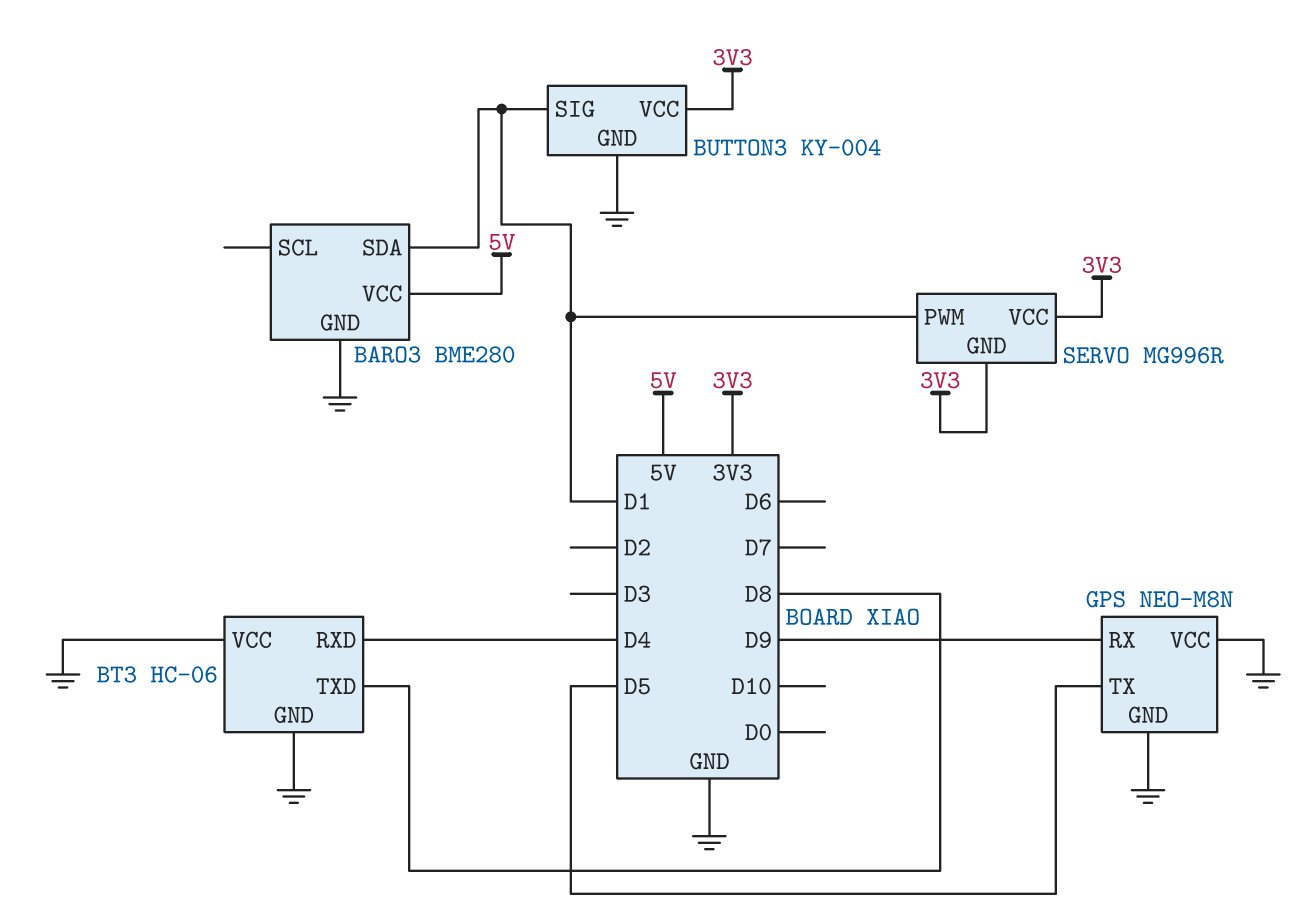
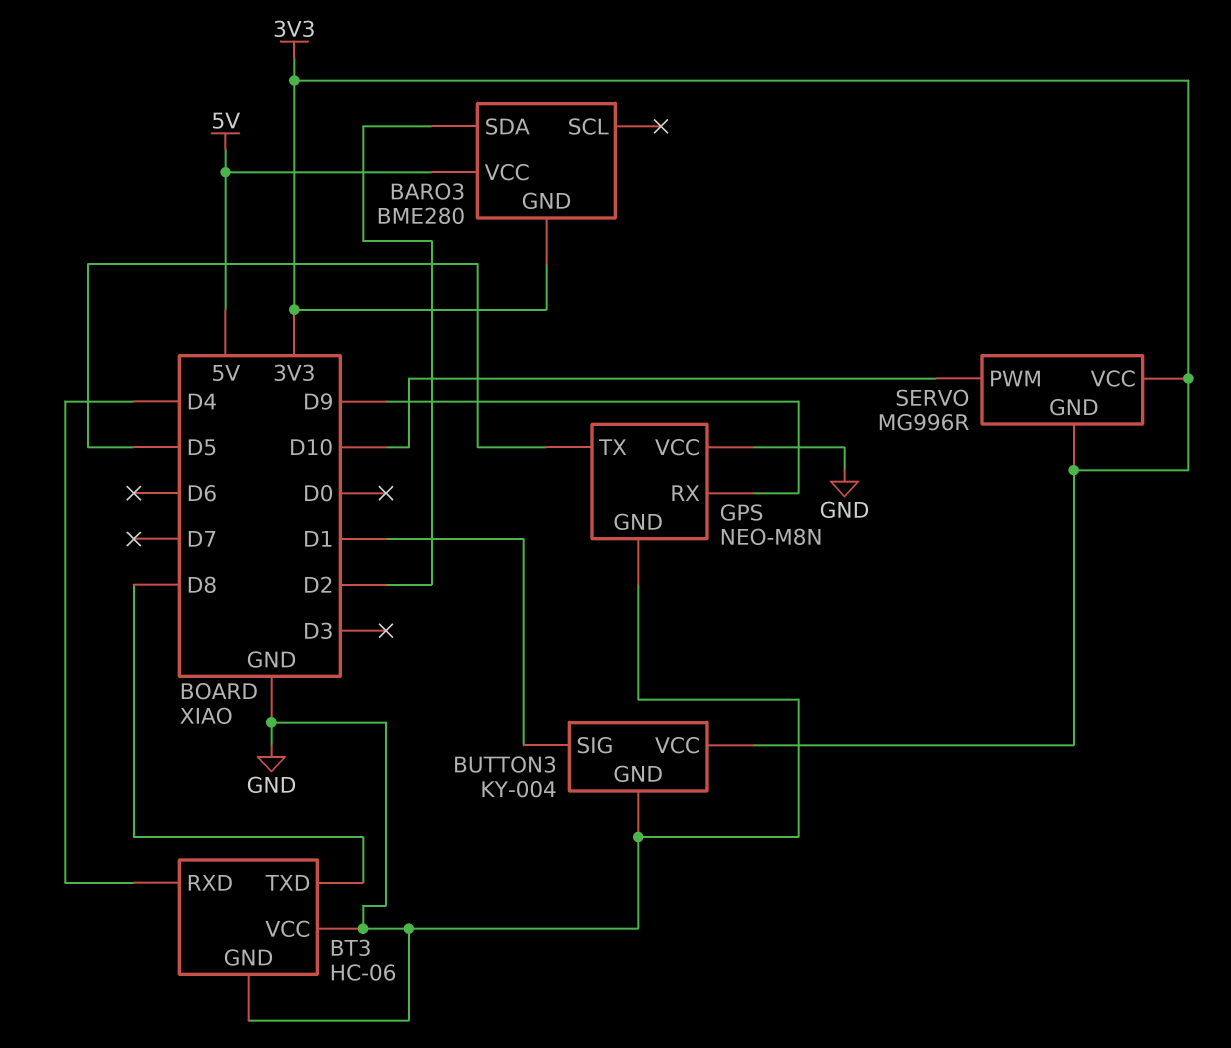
BARO3 pin GND: GND -> 3V3
BARO3 pin SDA: D1 -> D2
SERVO pin PWM: D1 -> D10

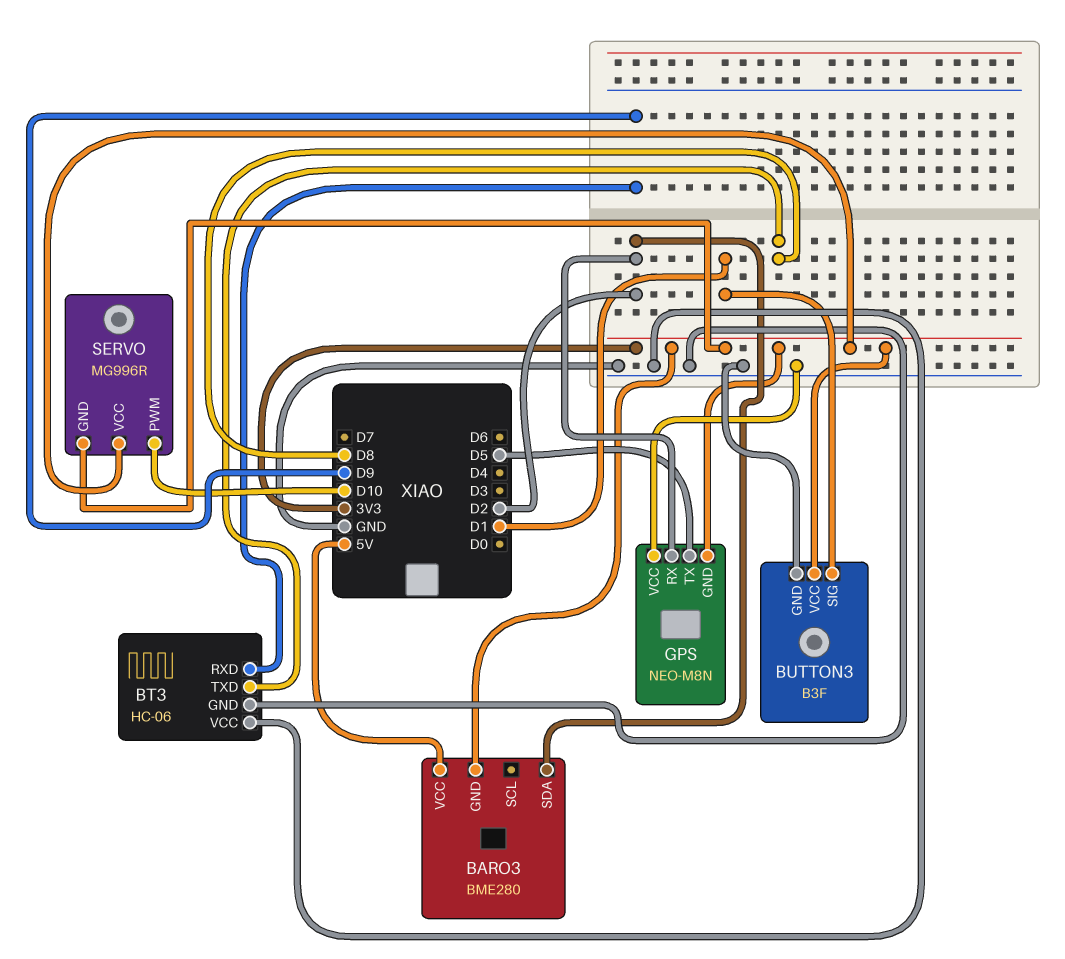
BT3 pin RXD: D4 -> D9
BUTTON3: KY-004 -> B3F
GPS pin GND: GND -> 3V3
GPS pin RX: D9 -> D2

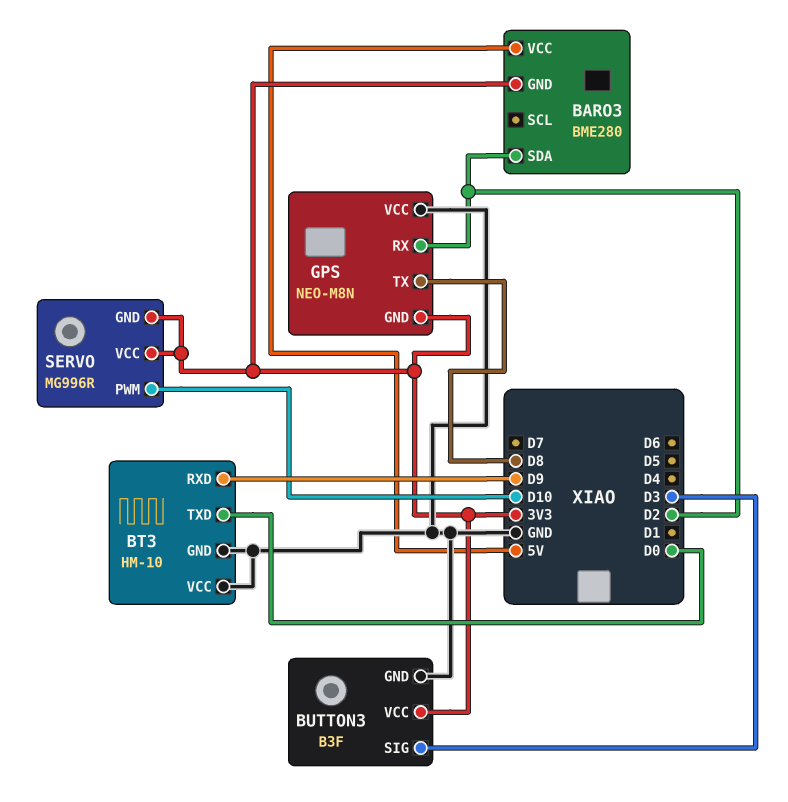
BT3: HC-06 -> HM-10
BT3 pin TXD: D8 -> D0
BUTTON3 pin SIG: D1 -> D3
GPS pin TX: D5 -> D8

